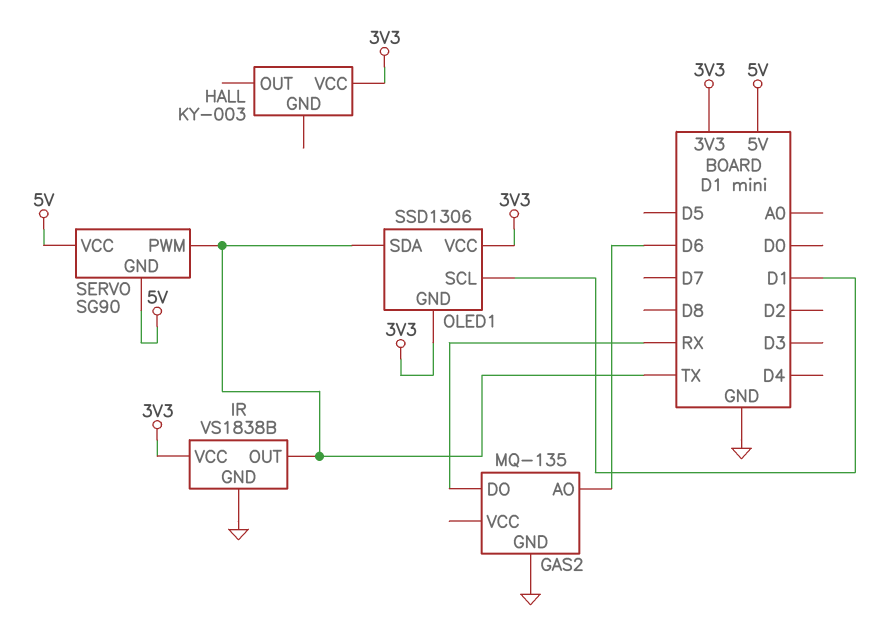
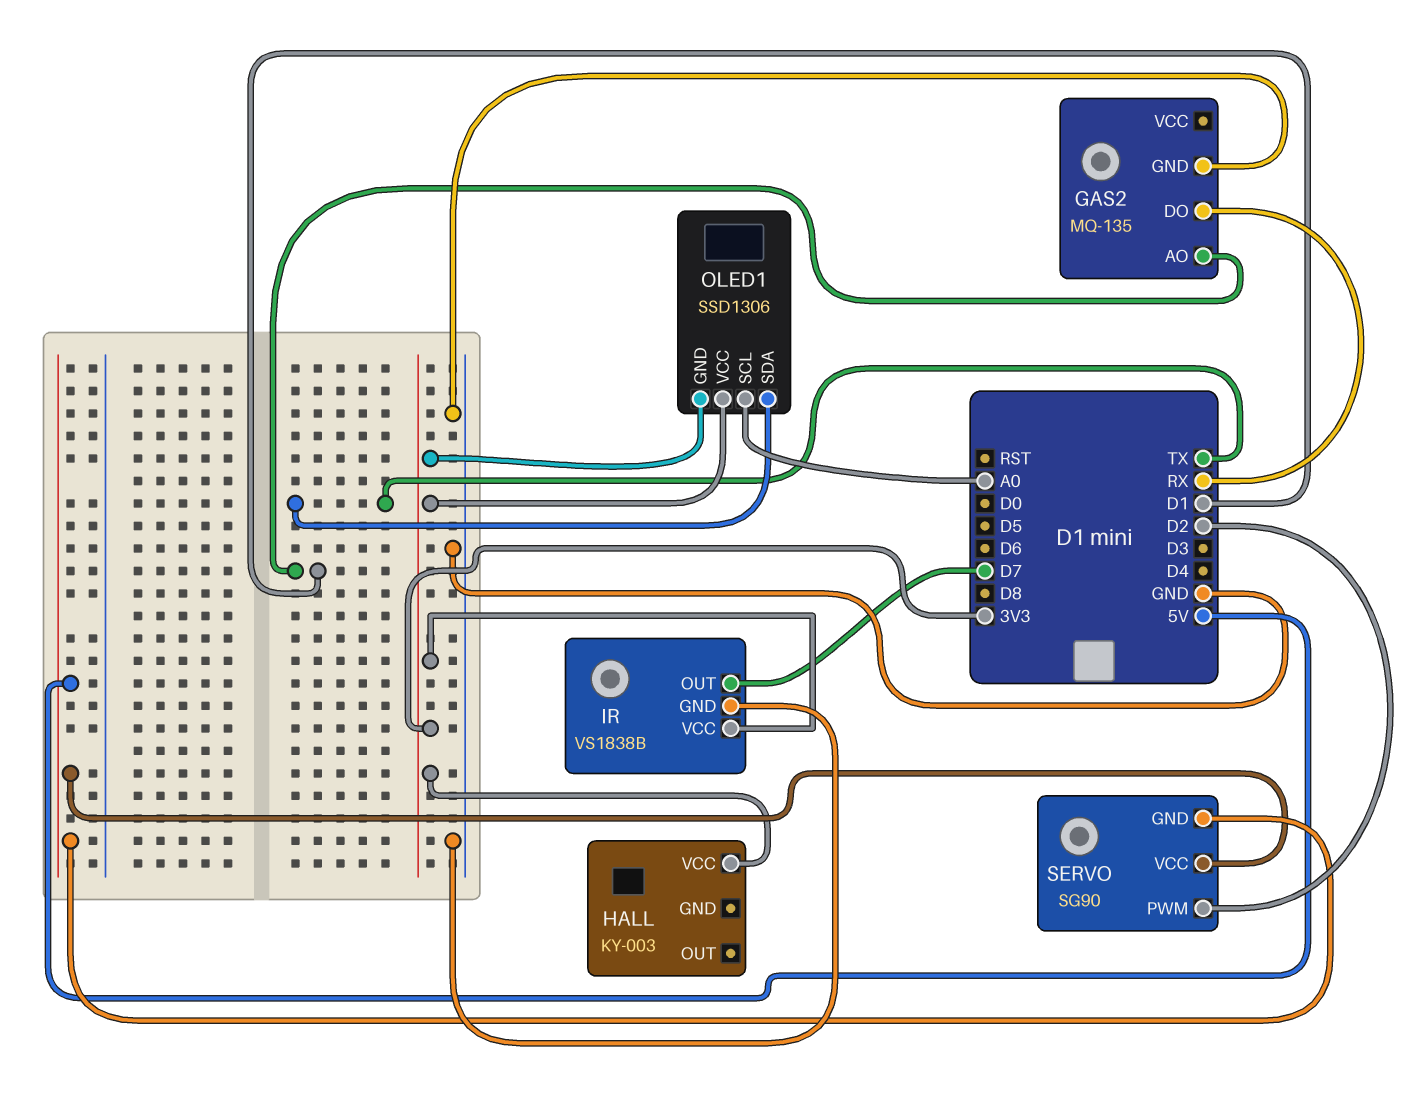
GAS2 pin AO: D6 -> D1
IR pin OUT: TX -> D7
OLED1 pin SCL: D1 -> A0
SERVO pin PWM: TX -> D2

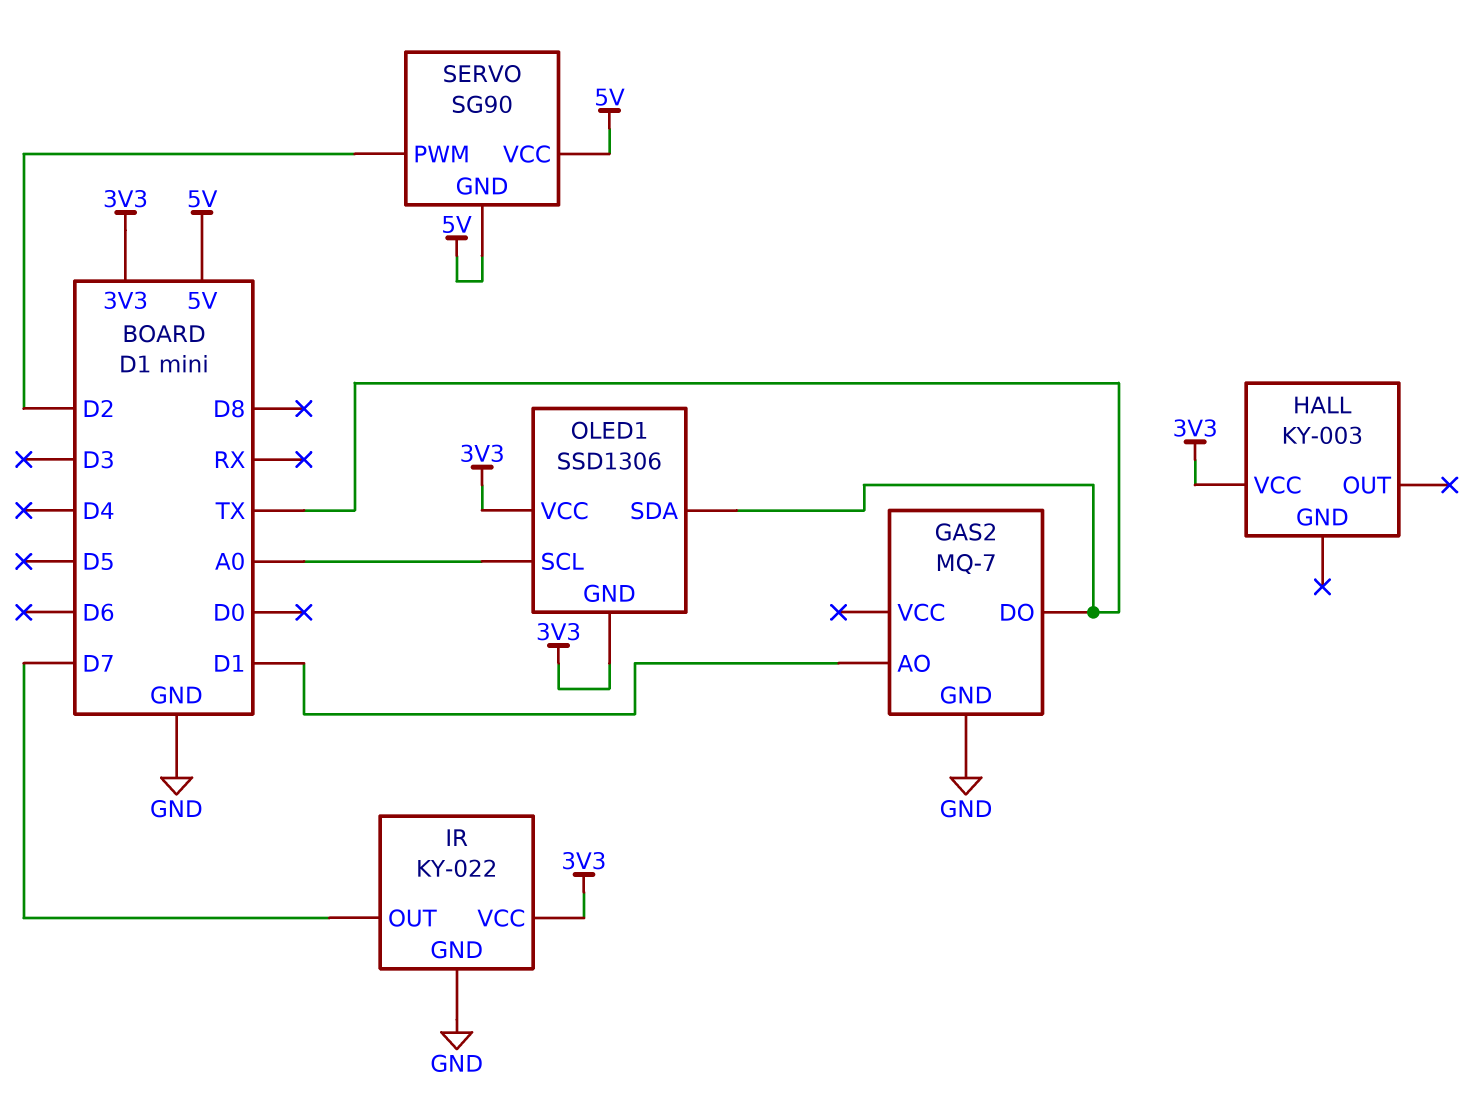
GAS2: MQ-135 -> MQ-7
GAS2 pin DO: RX -> TX
IR: VS1838B -> KY-022

